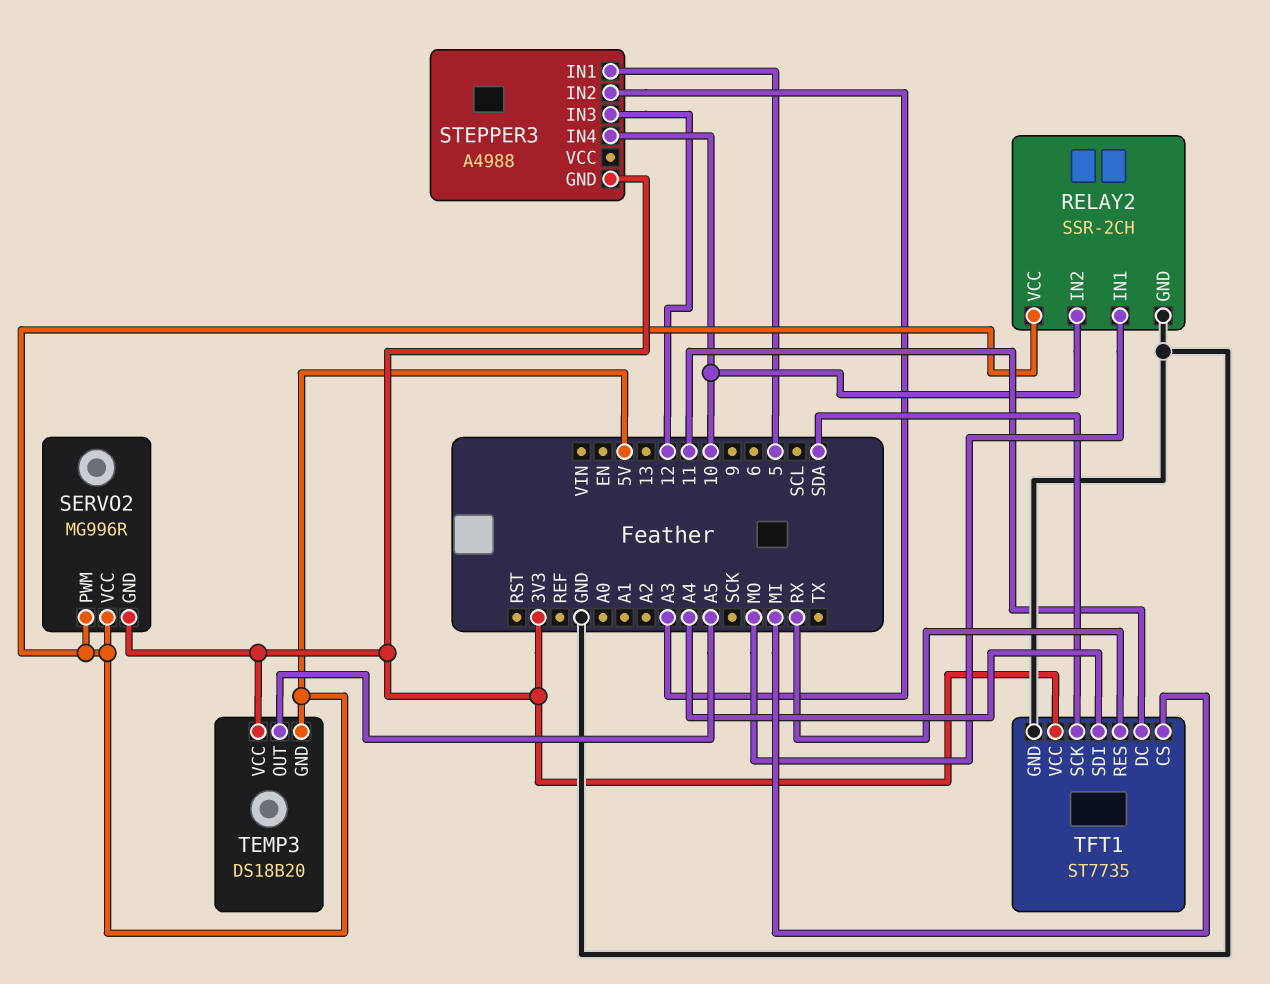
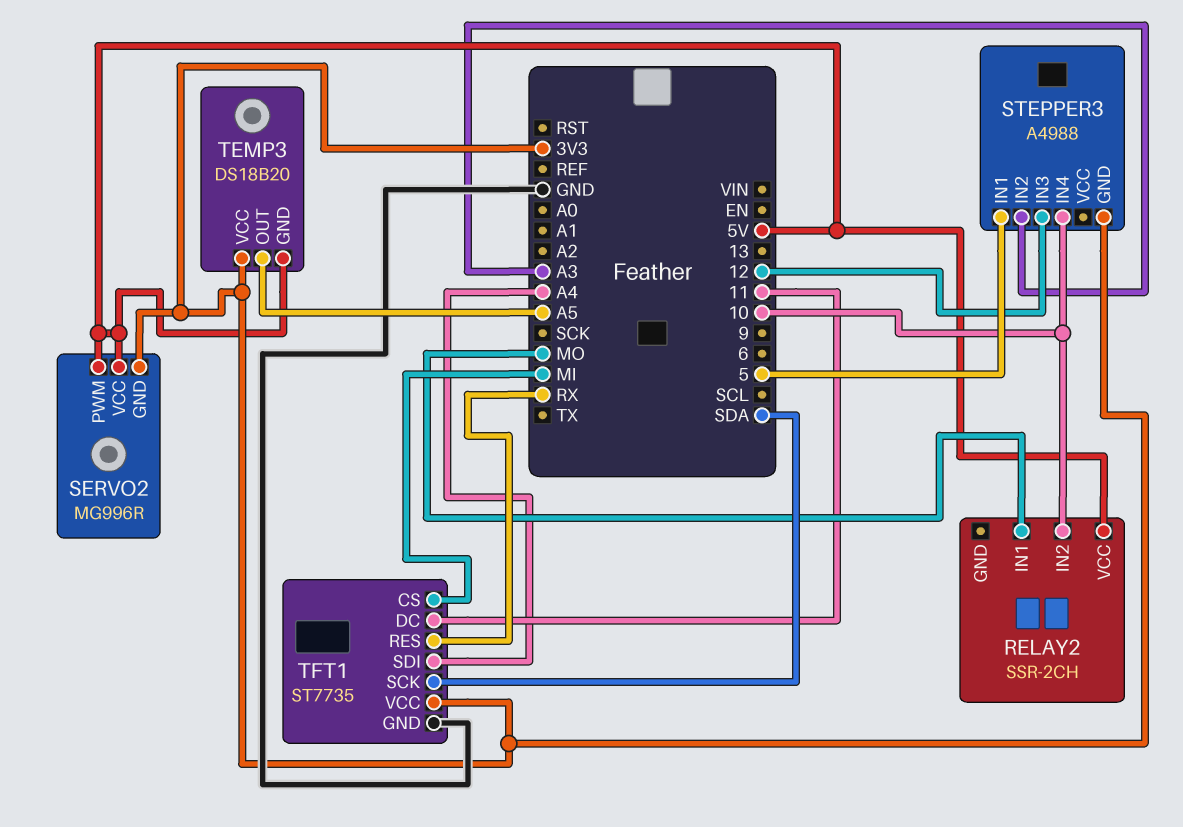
RELAY2 pin GND: GND -> none

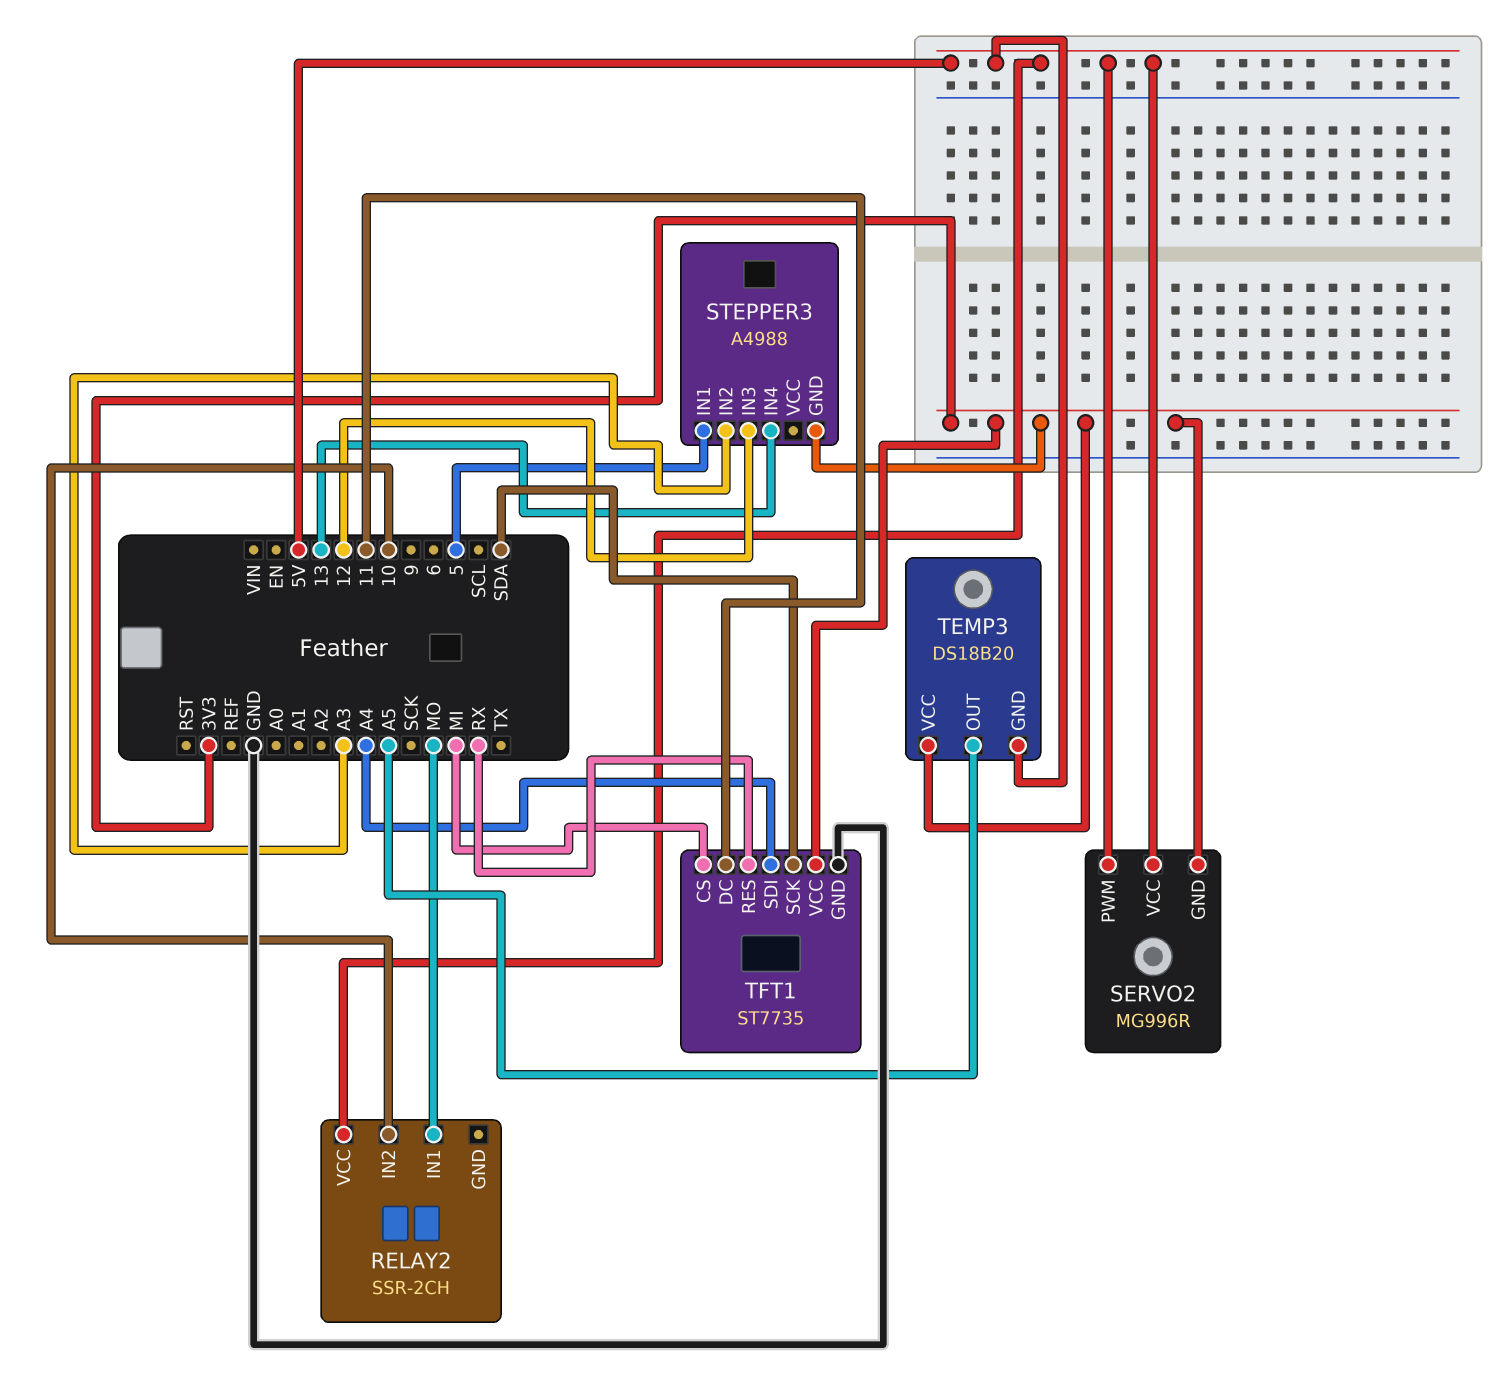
STEPPER3 pin IN4: 10 -> 13

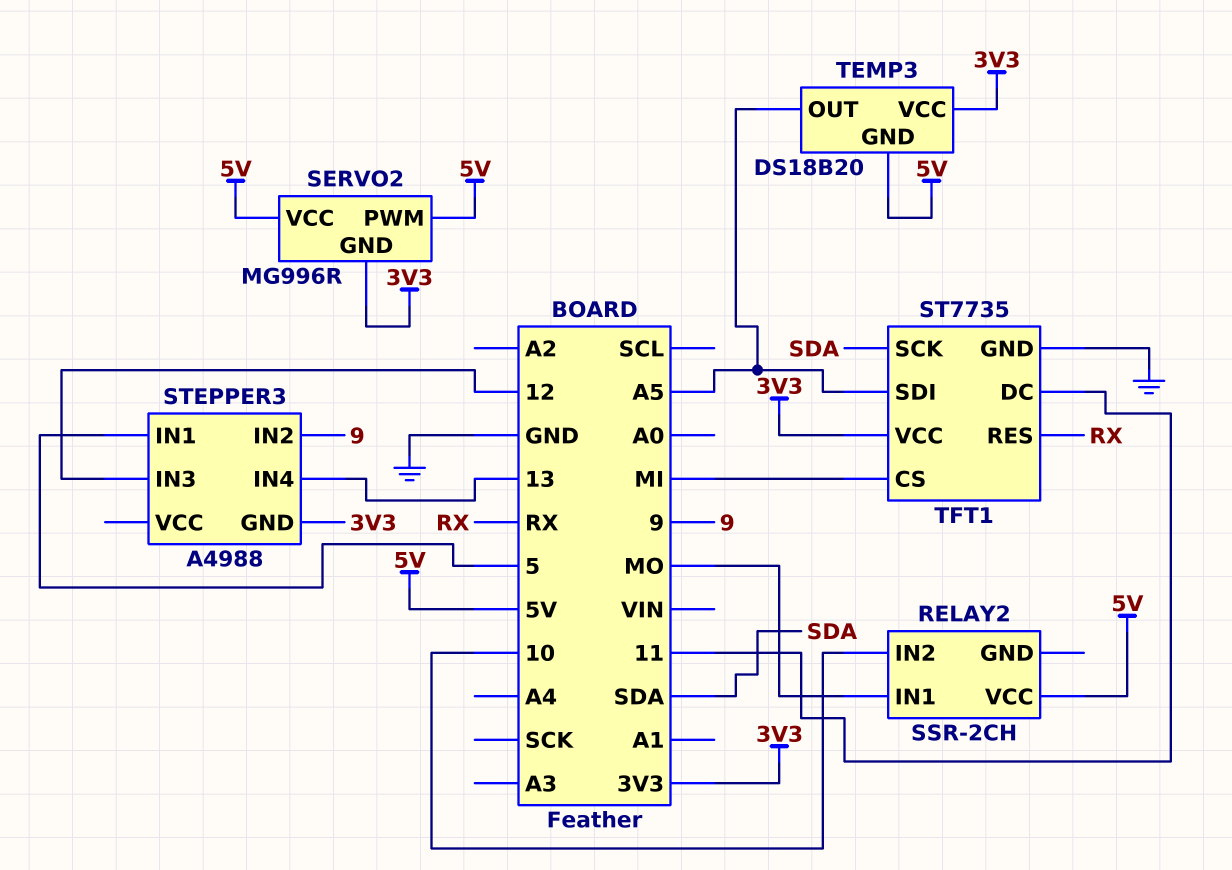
STEPPER3 pin IN2: A3 -> 9
TFT1 pin SDI: A4 -> A5

